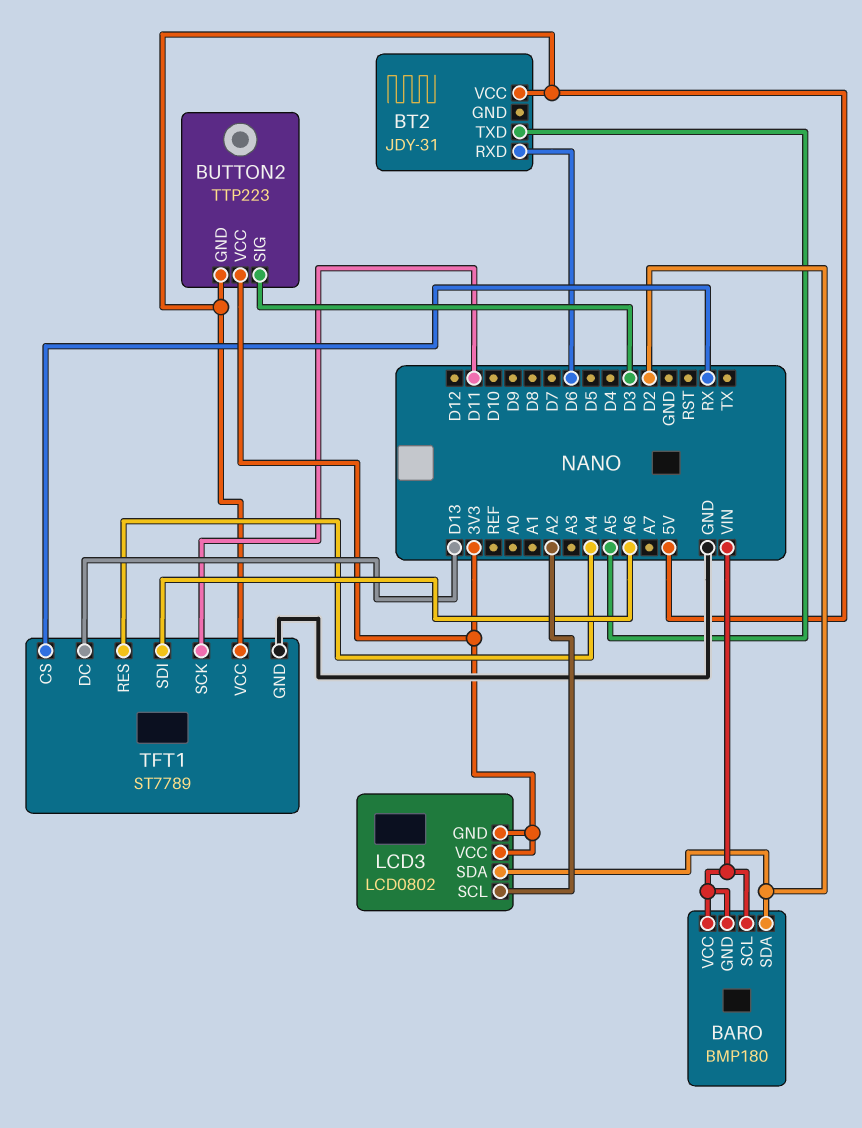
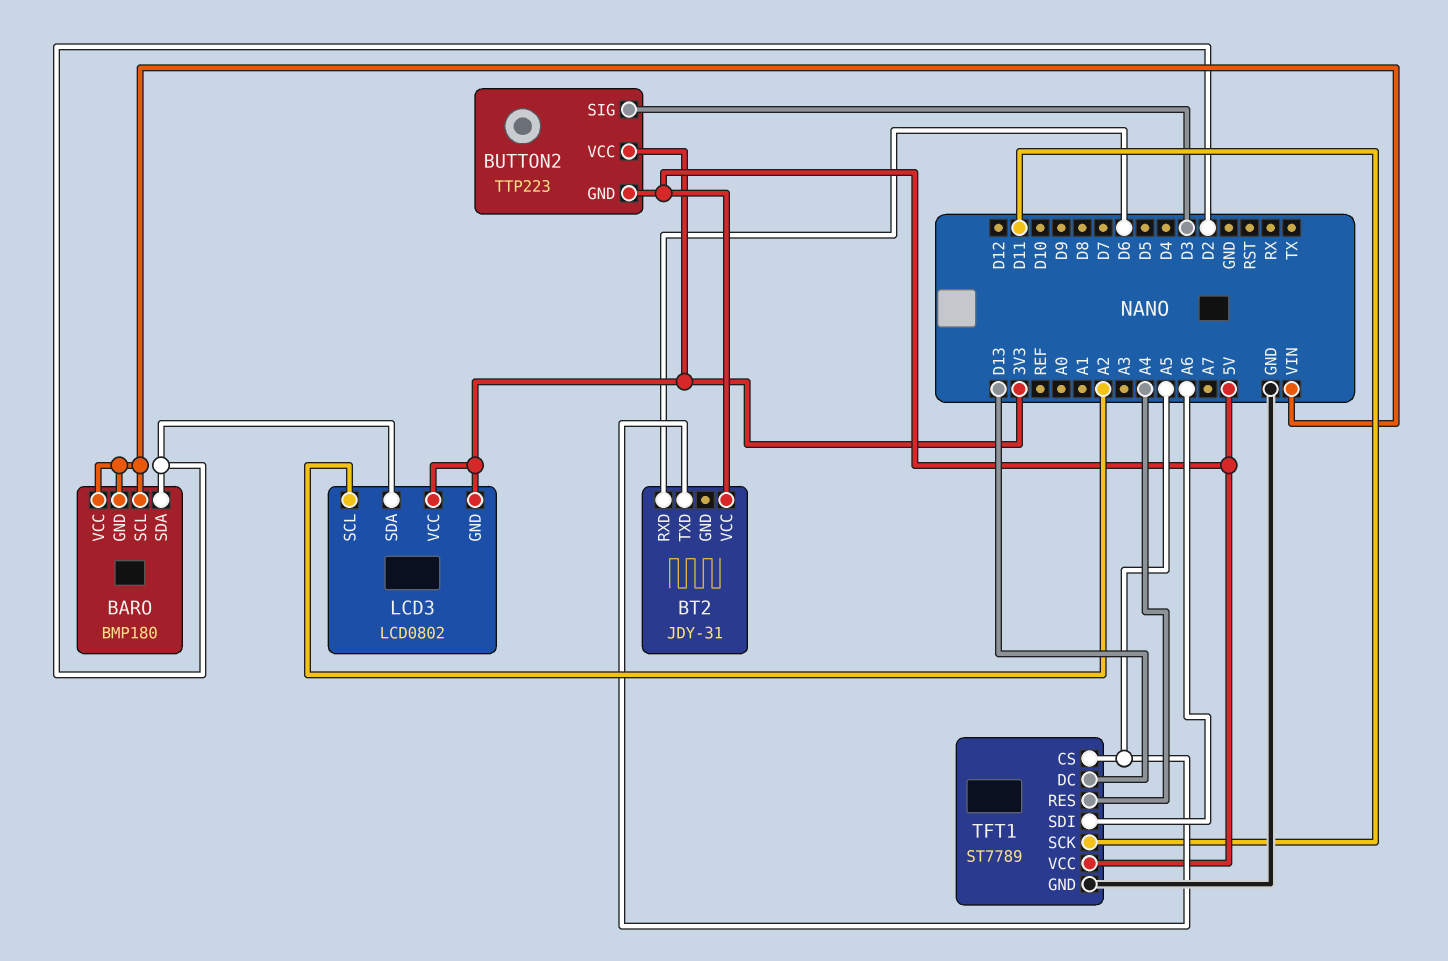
TFT1 pin CS: RX -> A5

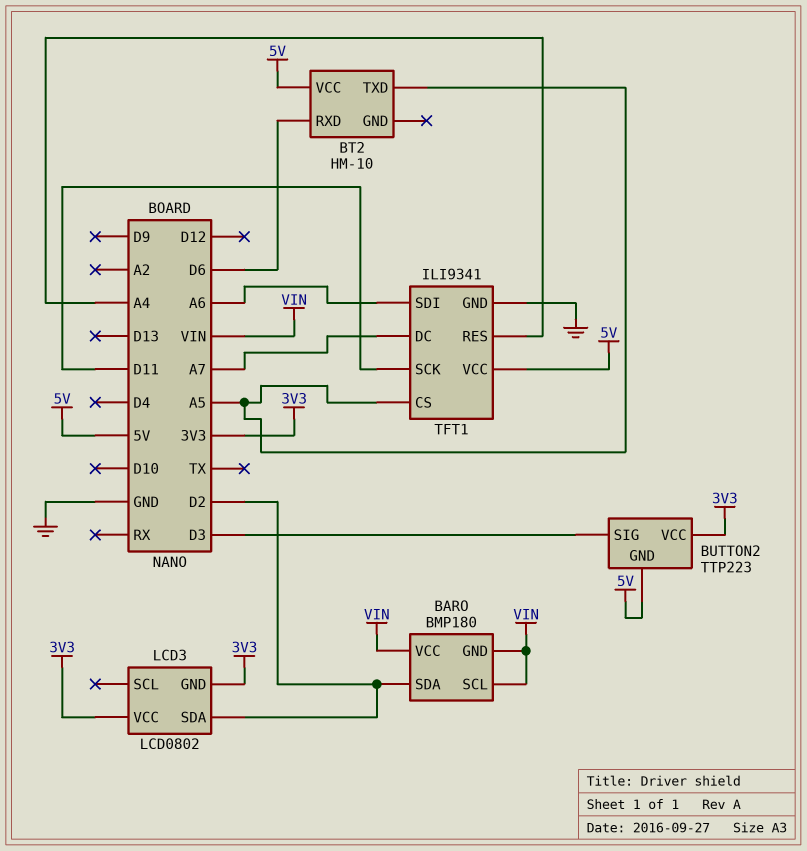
BT2: JDY-31 -> HM-10
LCD3 pin SCL: A2 -> none
TFT1: ST7789 -> ILI9341
TFT1 pin DC: D13 -> A7

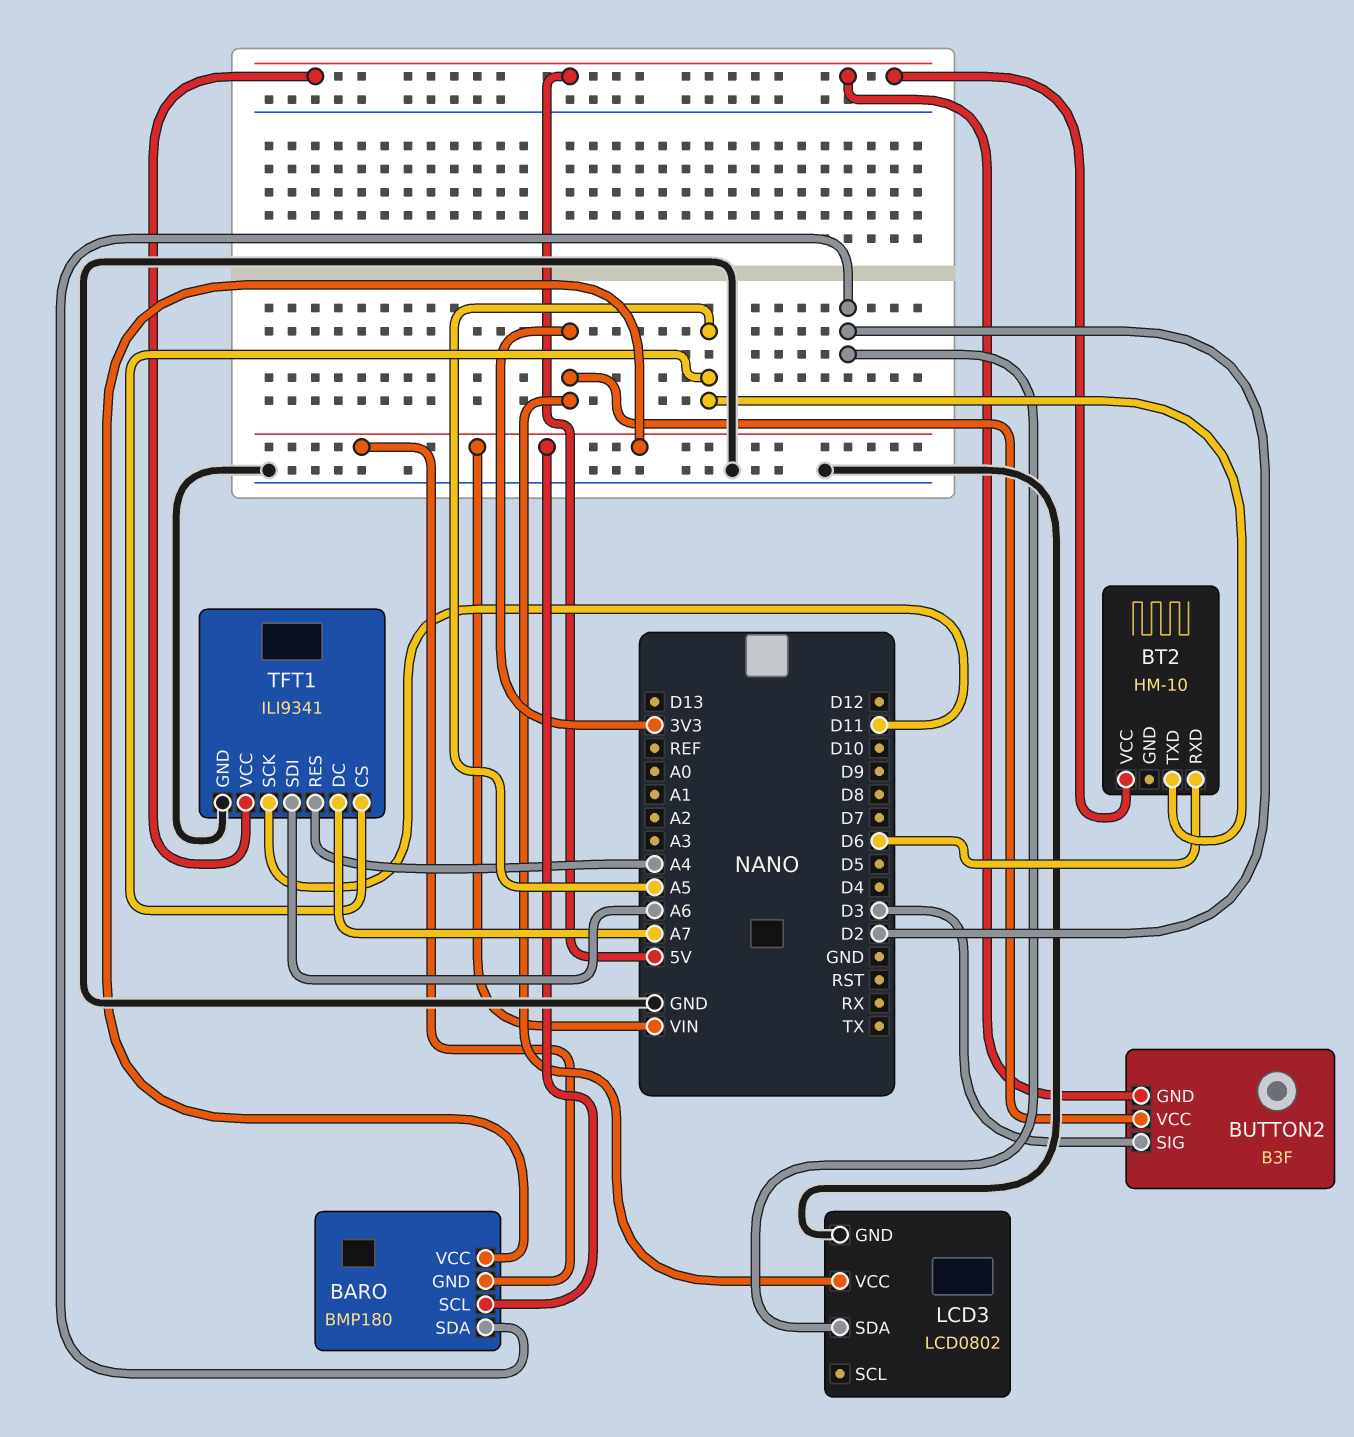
BUTTON2: TTP223 -> B3F
LCD3 pin GND: 3V3 -> GND

